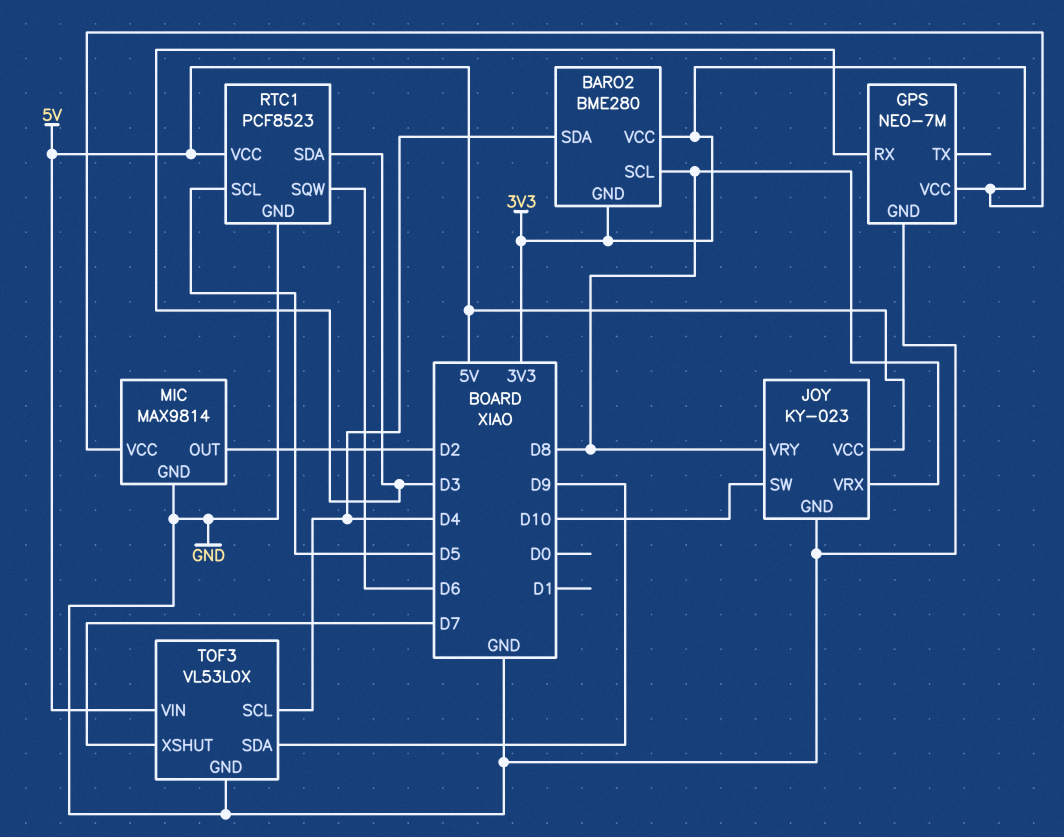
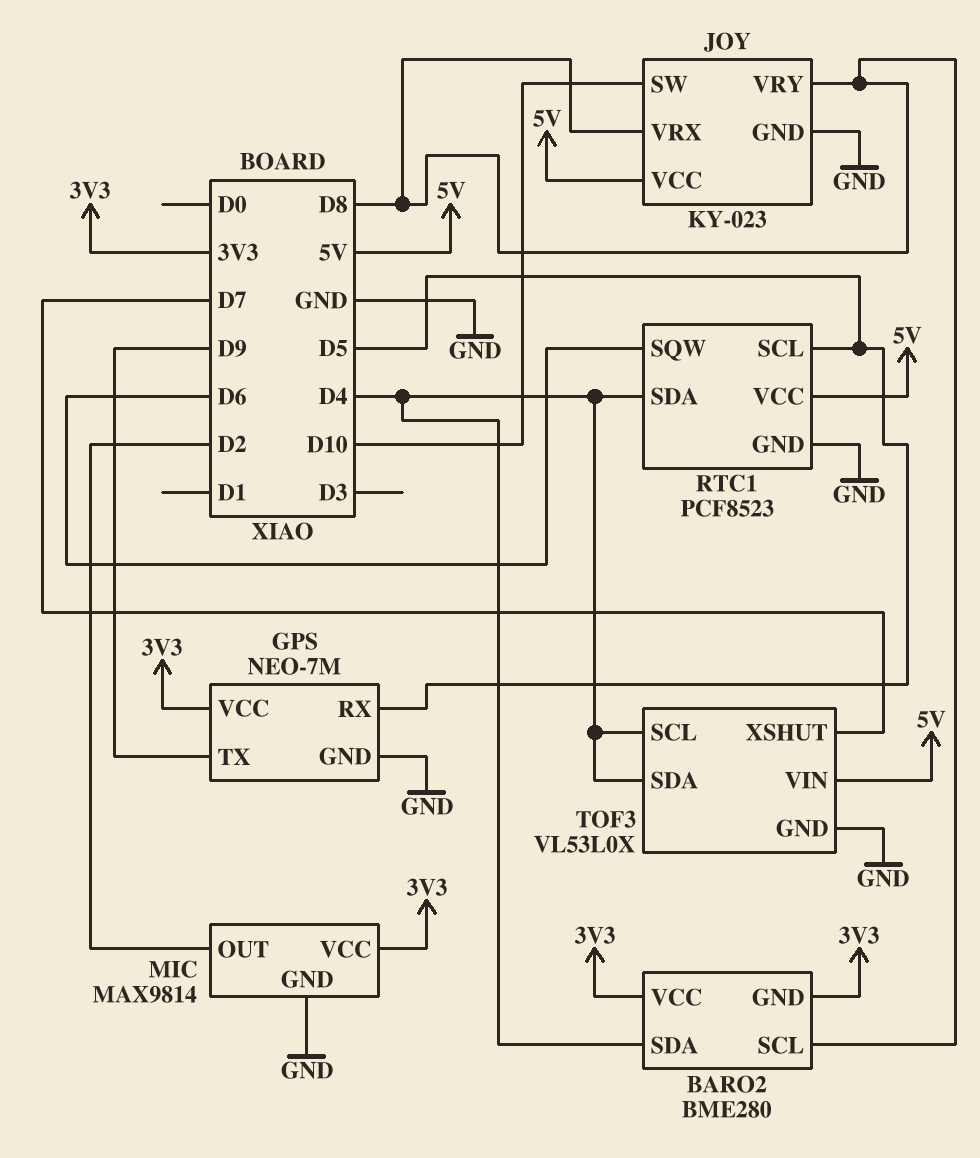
GPS pin RX: D3 -> D5
GPS pin TX: none -> D9
RTC1 pin SDA: D3 -> D4
TOF3 pin SDA: D9 -> D4

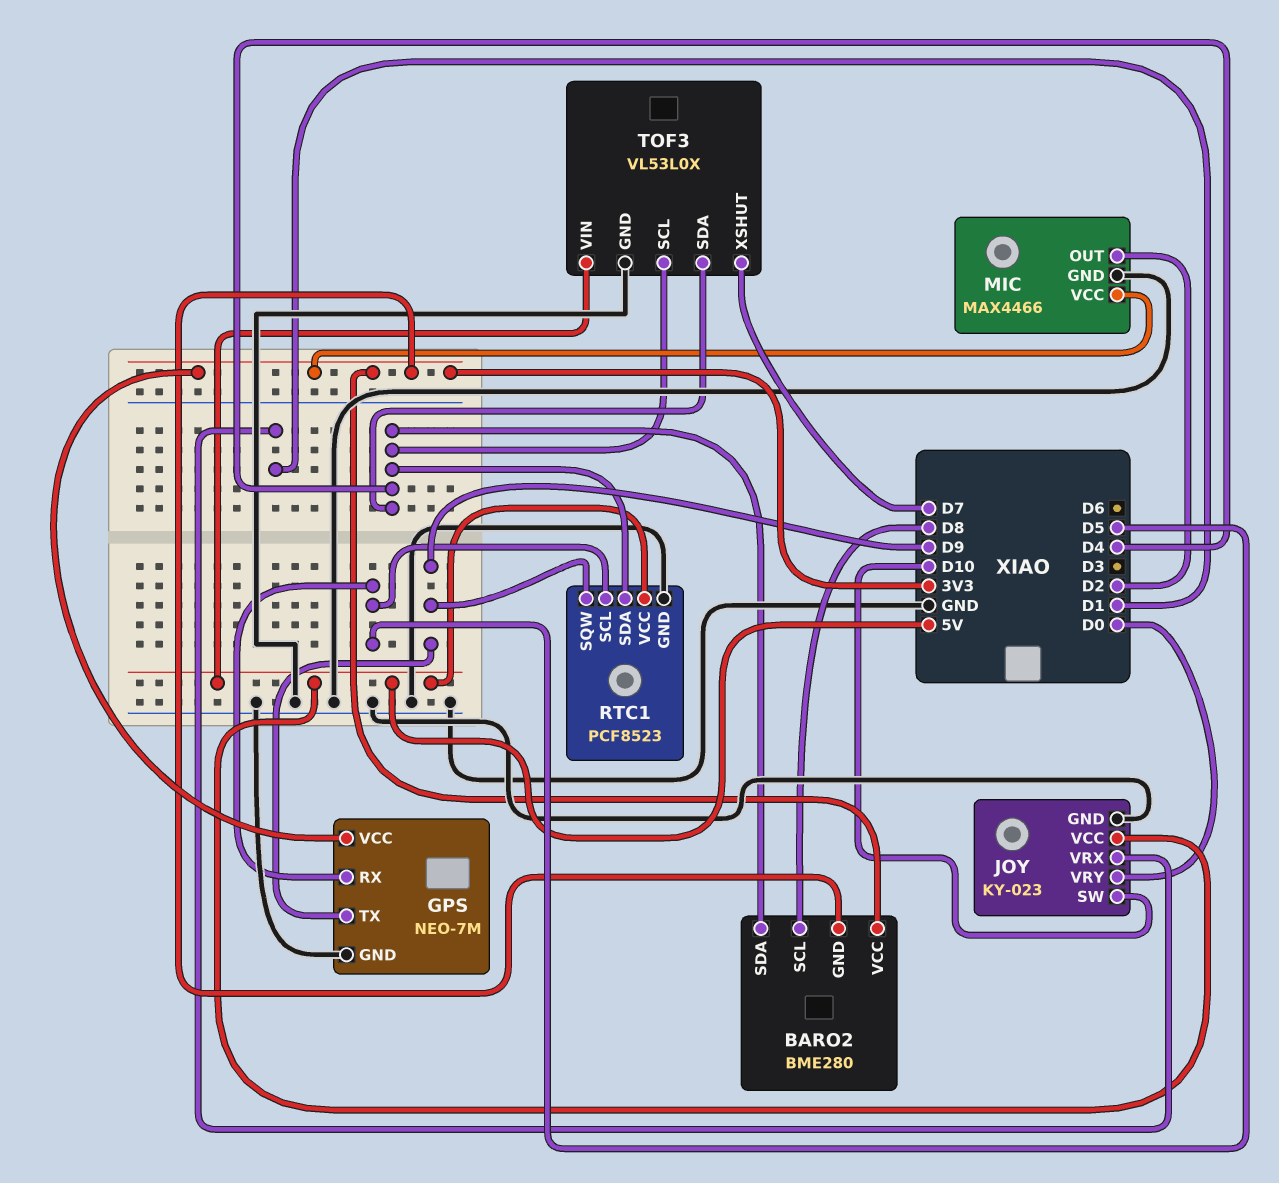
JOY pin VRX: D8 -> D1
JOY pin VRY: D8 -> D0
MIC: MAX9814 -> MAX4466
RTC1 pin SQW: D6 -> D9

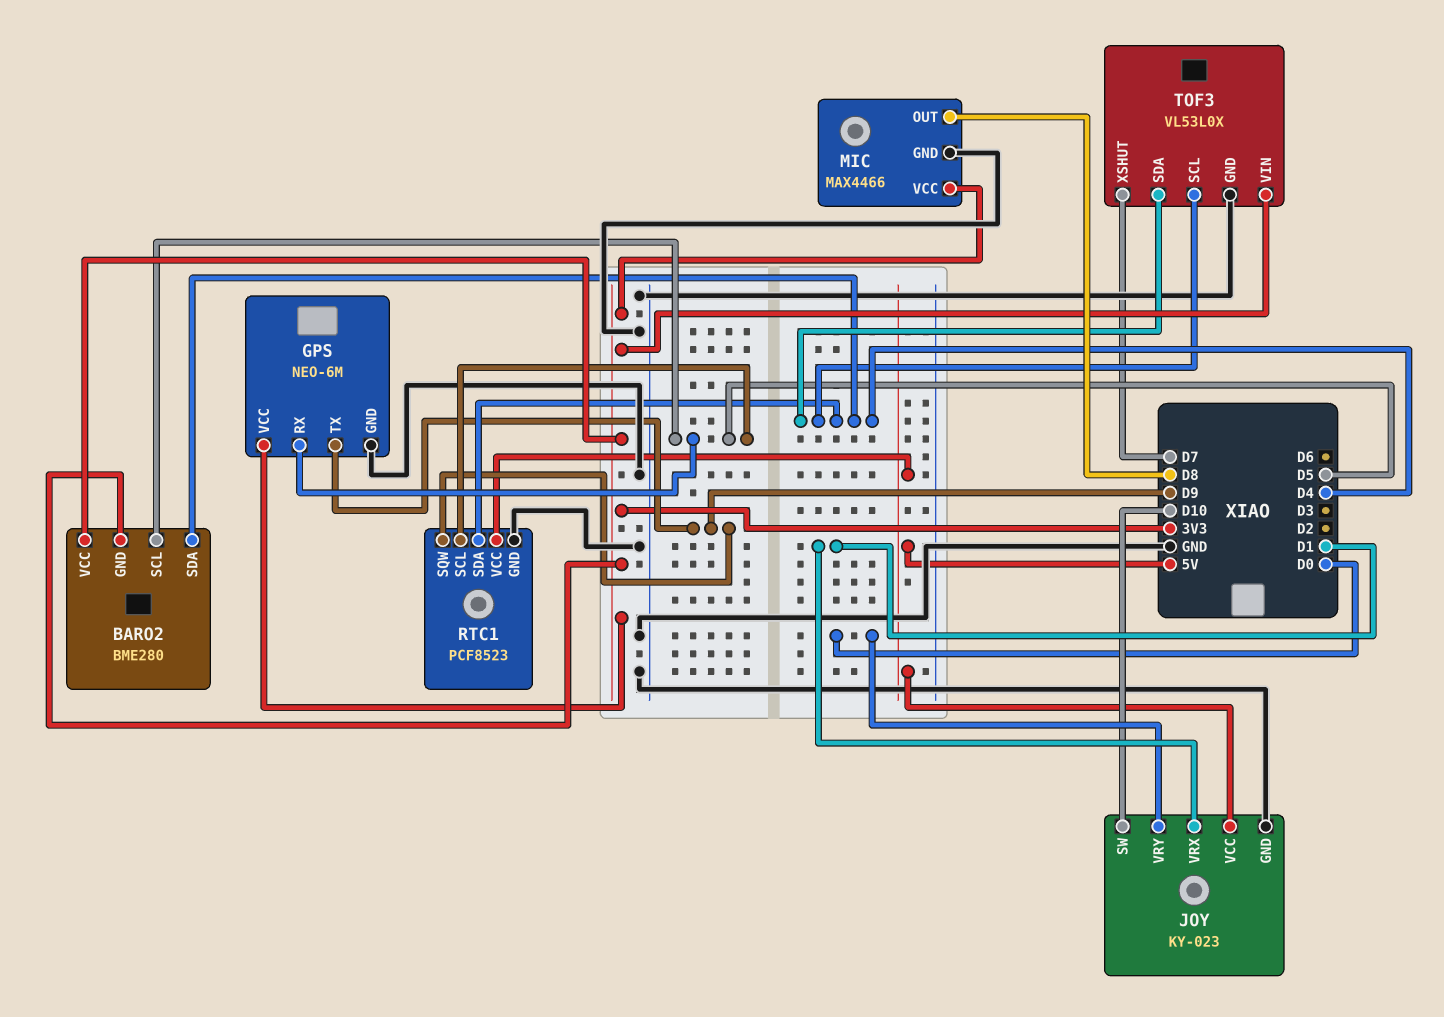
BARO2 pin SCL: D8 -> D5
GPS: NEO-7M -> NEO-6M
MIC pin OUT: D2 -> D8
TOF3 pin VIN: 5V -> 3V3

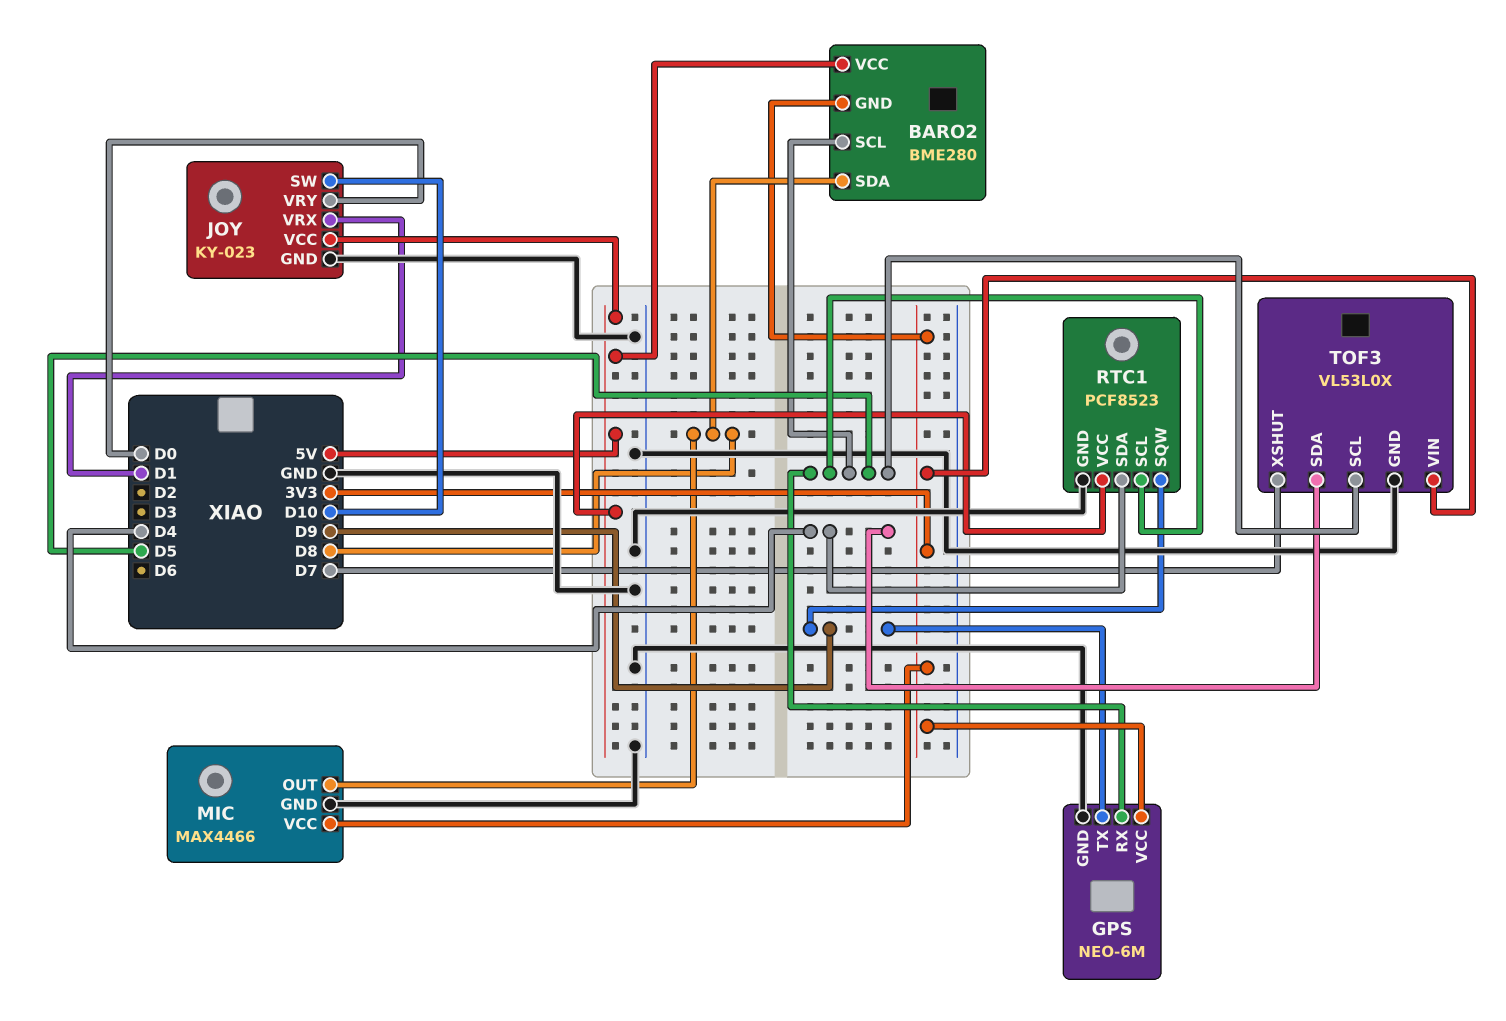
BARO2 pin SDA: D4 -> D8
BARO2 pin VCC: 3V3 -> 5V
TOF3 pin SCL: D4 -> D5

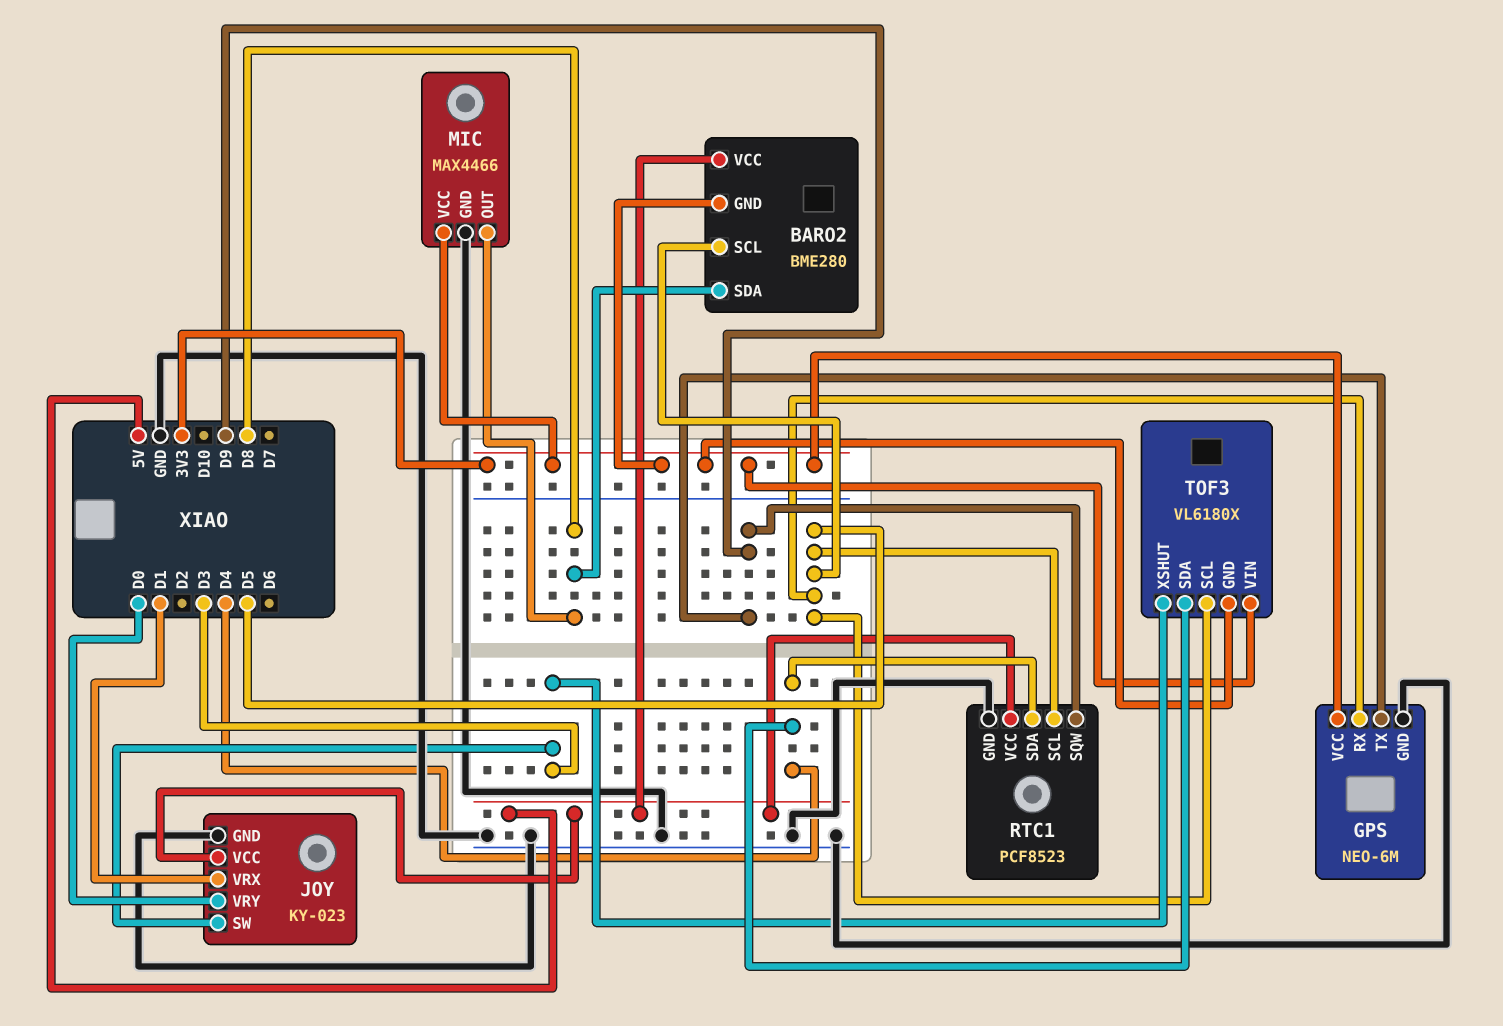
JOY pin SW: D10 -> D3
TOF3: VL53L0X -> VL6180X
TOF3 pin GND: GND -> 3V3
TOF3 pin XSHUT: D7 -> D3

